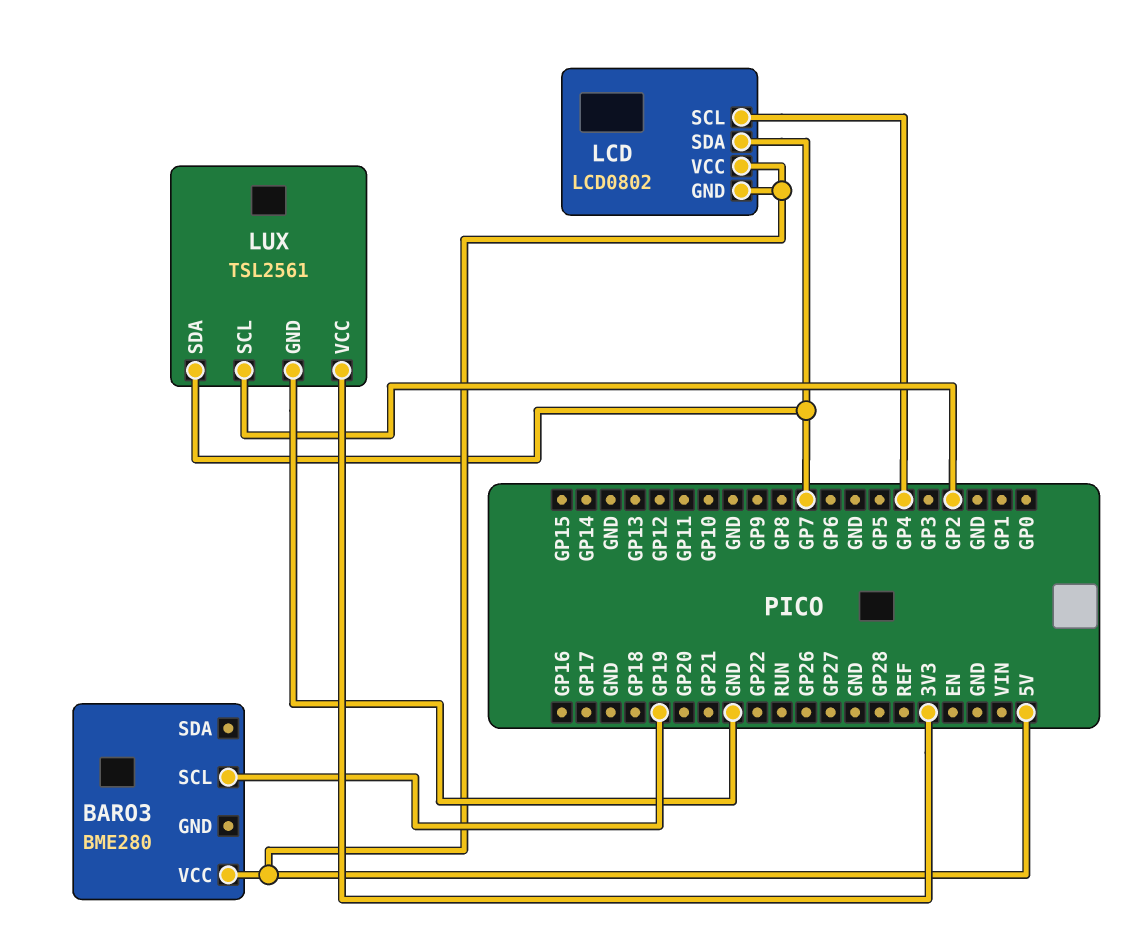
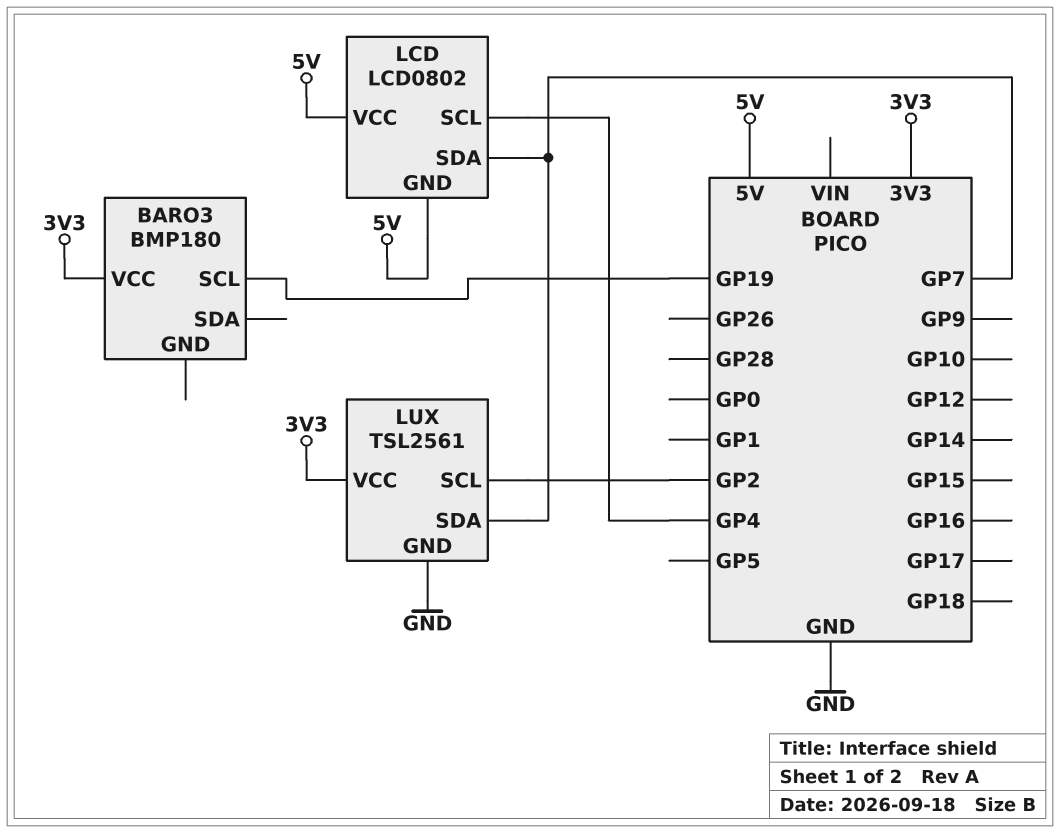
BARO3: BME280 -> BMP180
BARO3 pin VCC: 5V -> 3V3

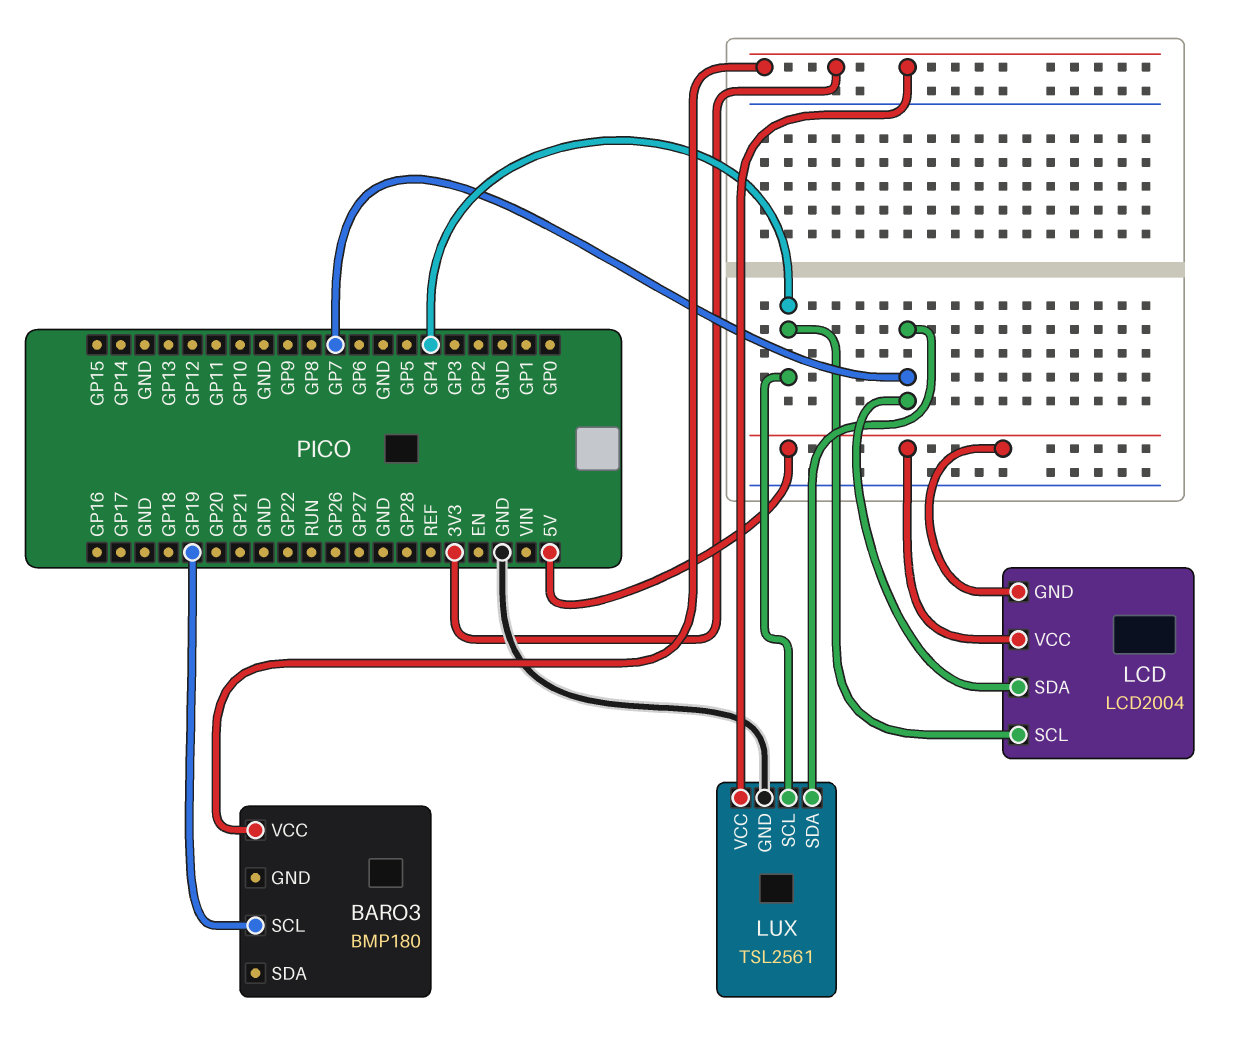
LCD: LCD0802 -> LCD2004
LUX pin SCL: GP2 -> GP4

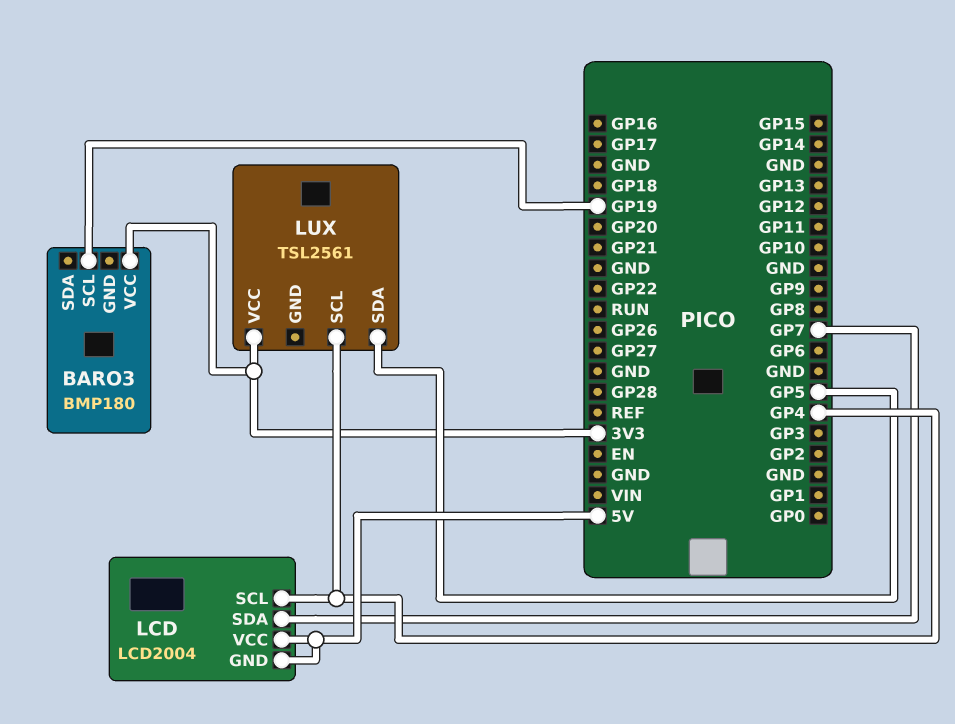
LUX pin GND: GND -> none
LUX pin SDA: GP7 -> GP5

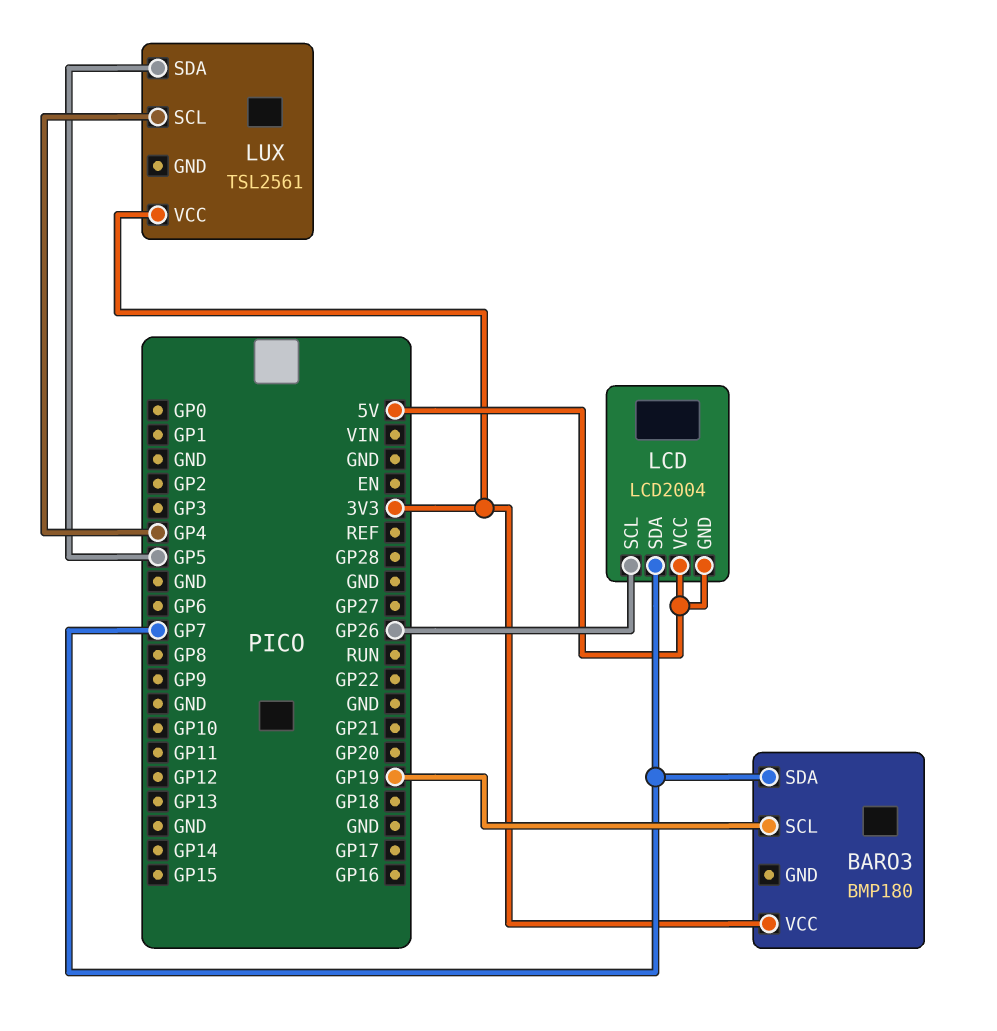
BARO3 pin SDA: none -> GP7
LCD pin SCL: GP4 -> GP26

